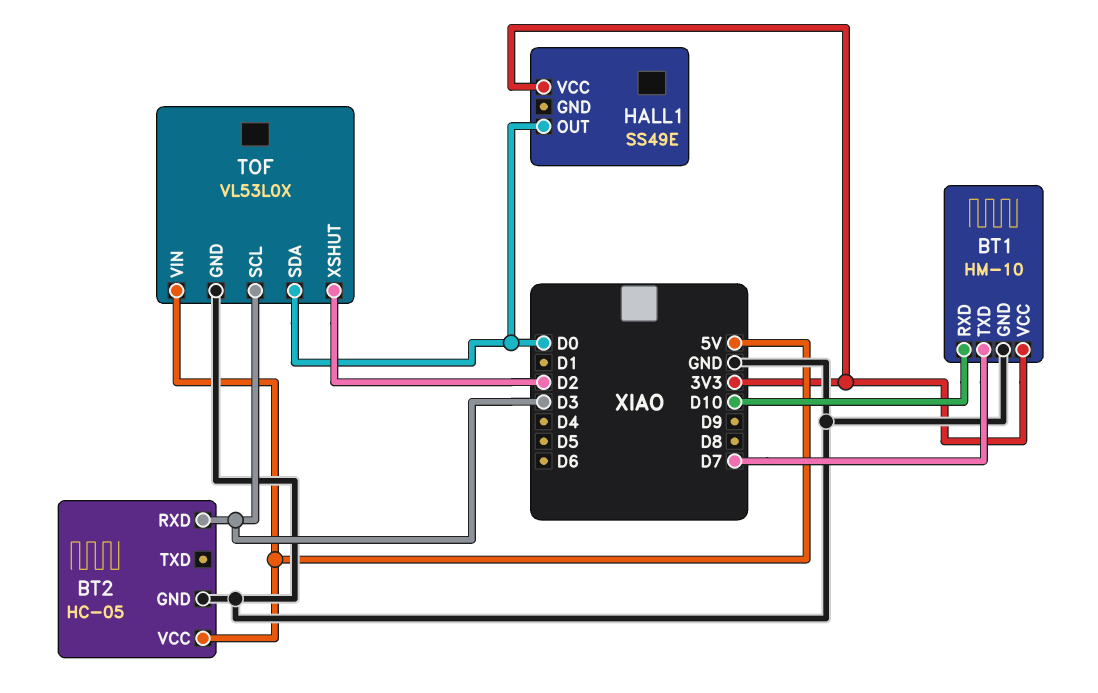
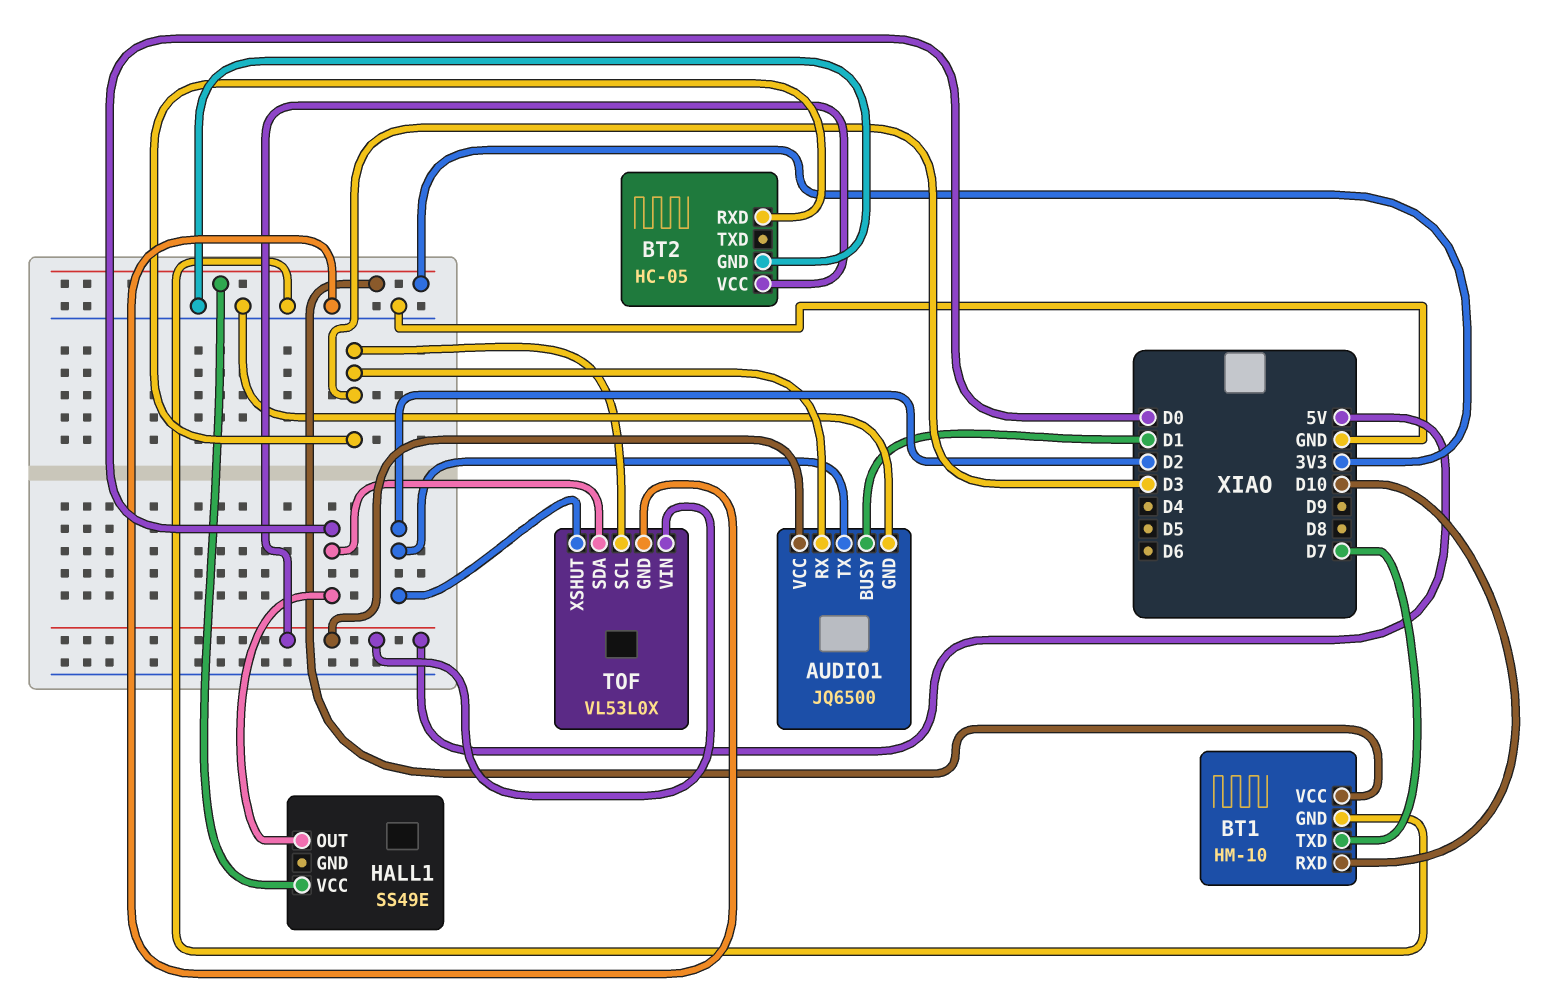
AUDIO1: none -> JQ6500
AUDIO1 pin BUSY: none -> D1
AUDIO1 pin GND: none -> GND
AUDIO1 pin RX: none -> D3
AUDIO1 pin TX: none -> D2
AUDIO1 pin VCC: none -> 5V

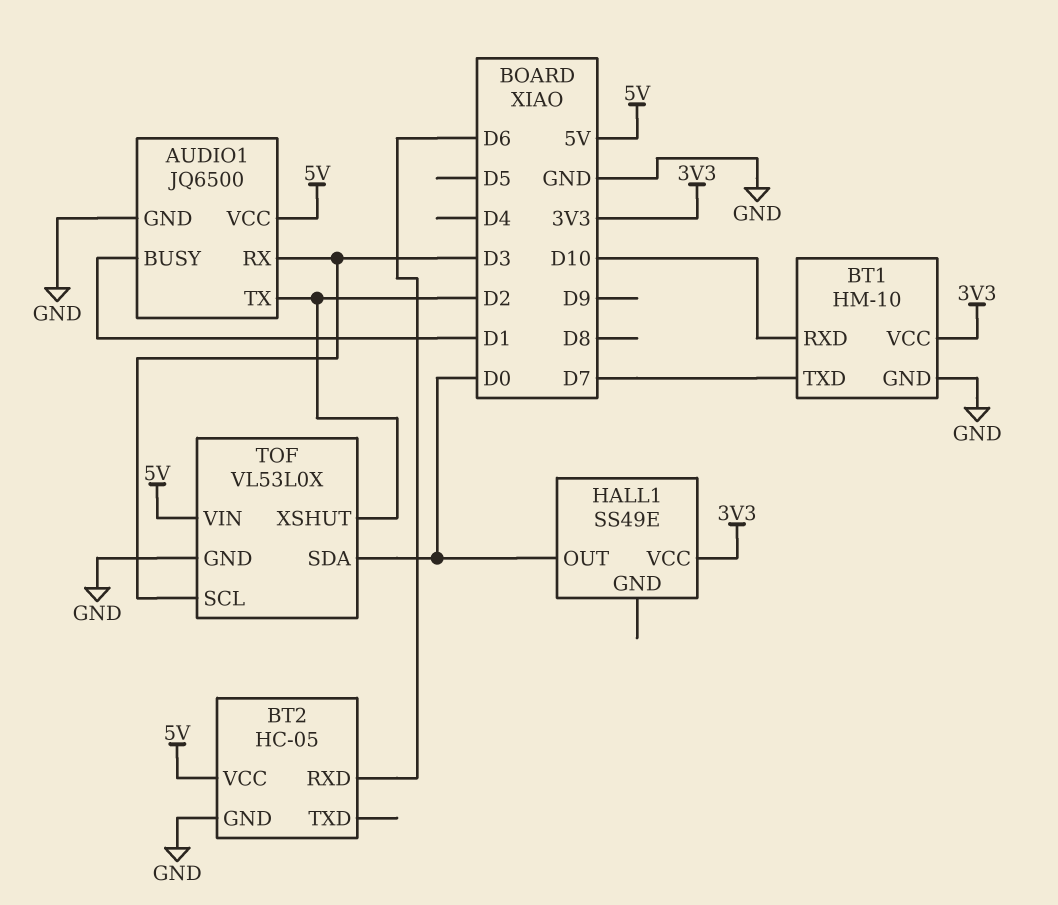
BT2 pin RXD: D3 -> D6

